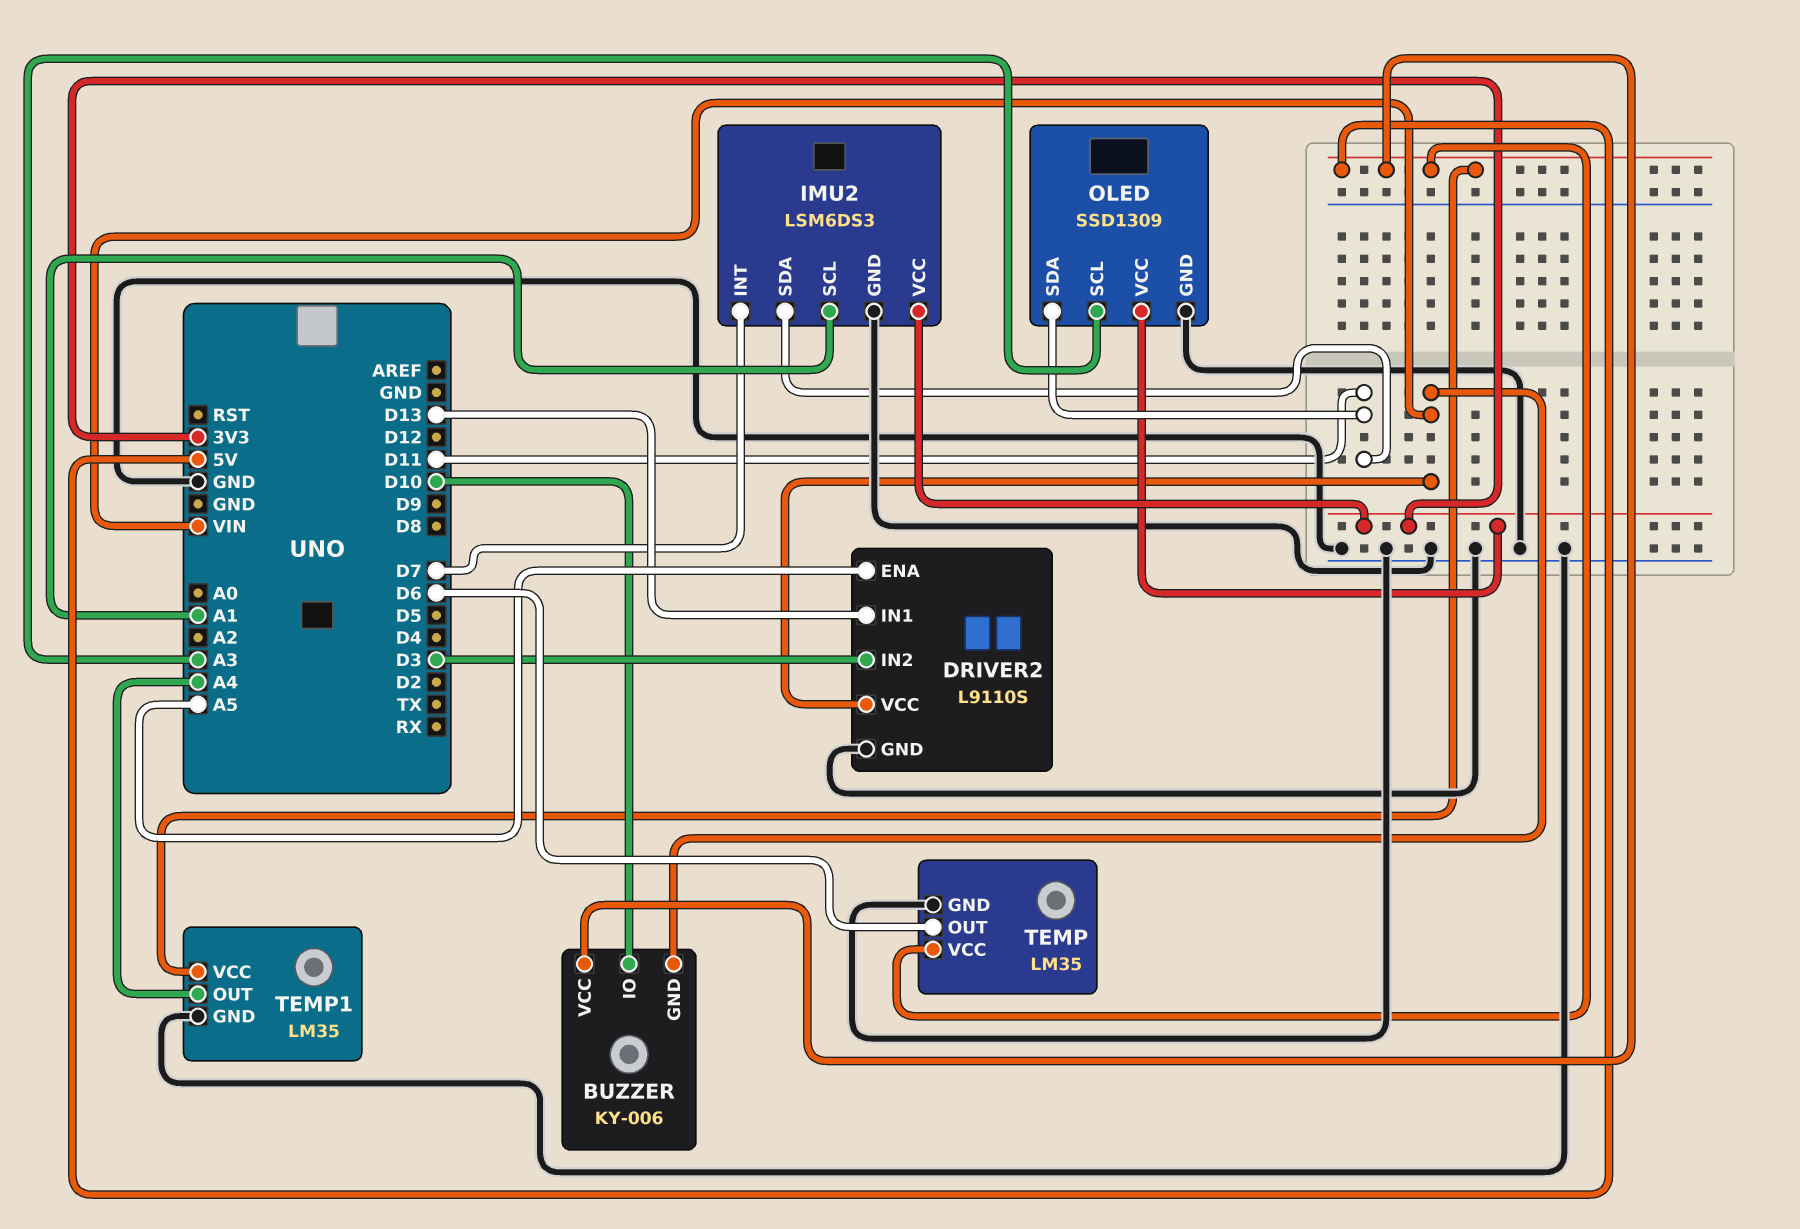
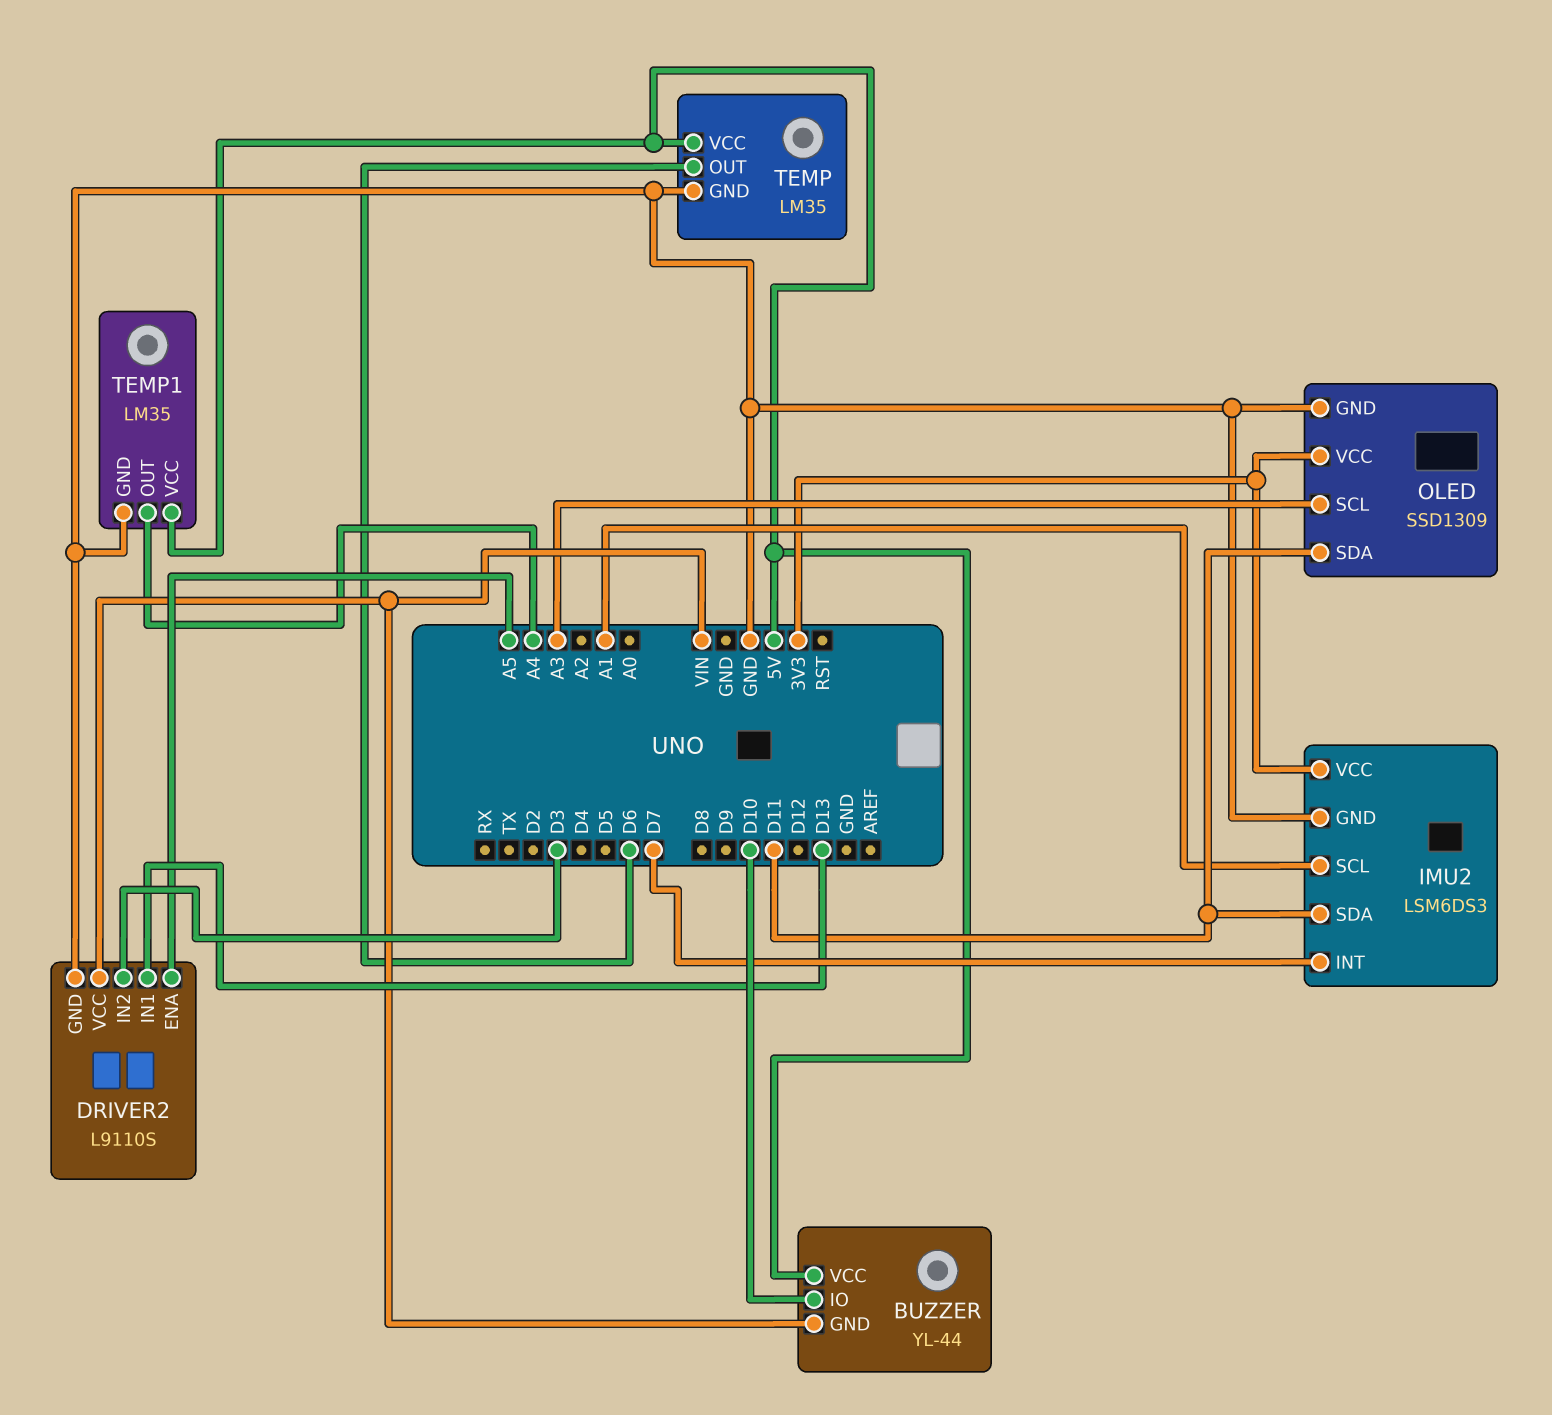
BUZZER: KY-006 -> YL-44

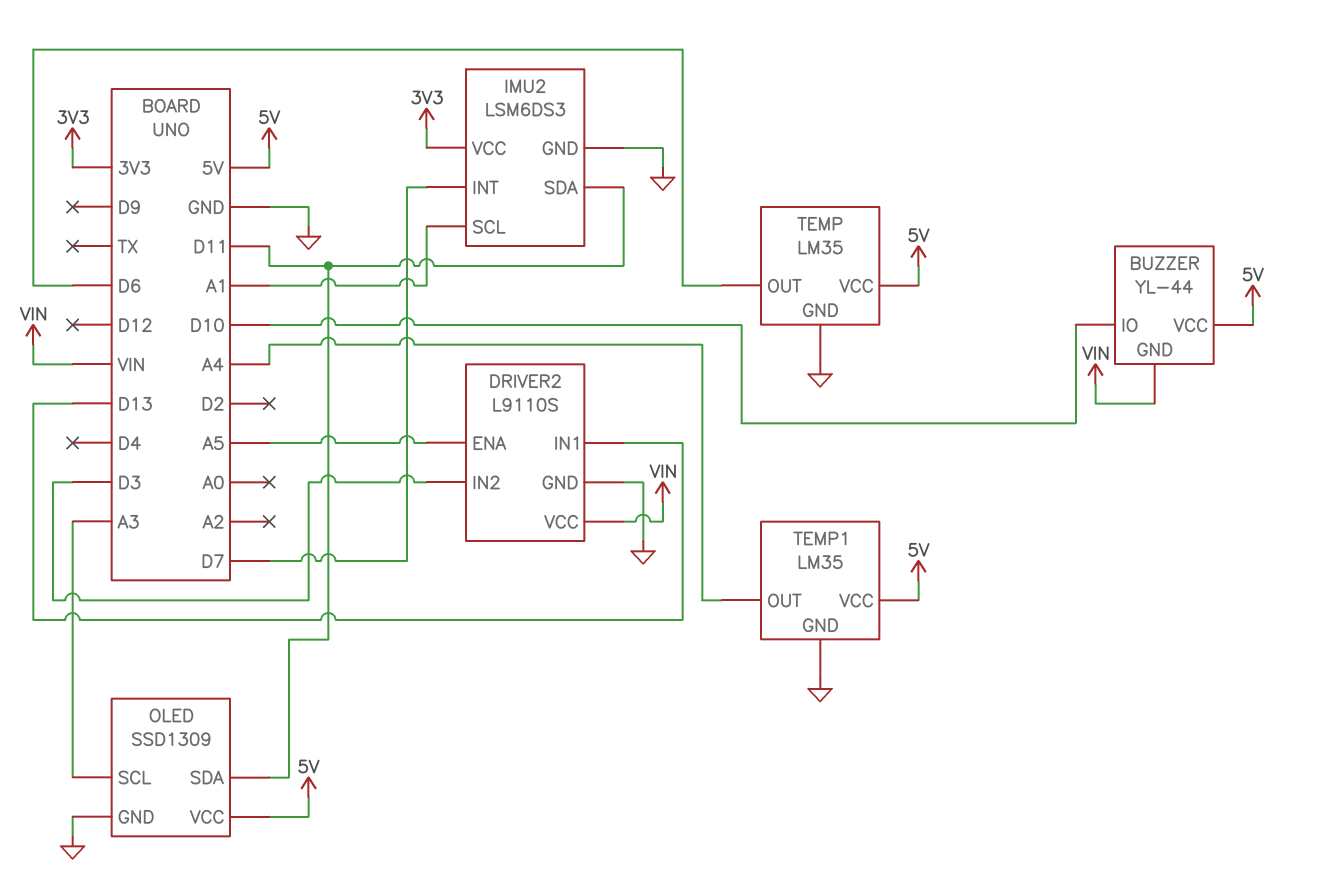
OLED pin VCC: 3V3 -> 5V

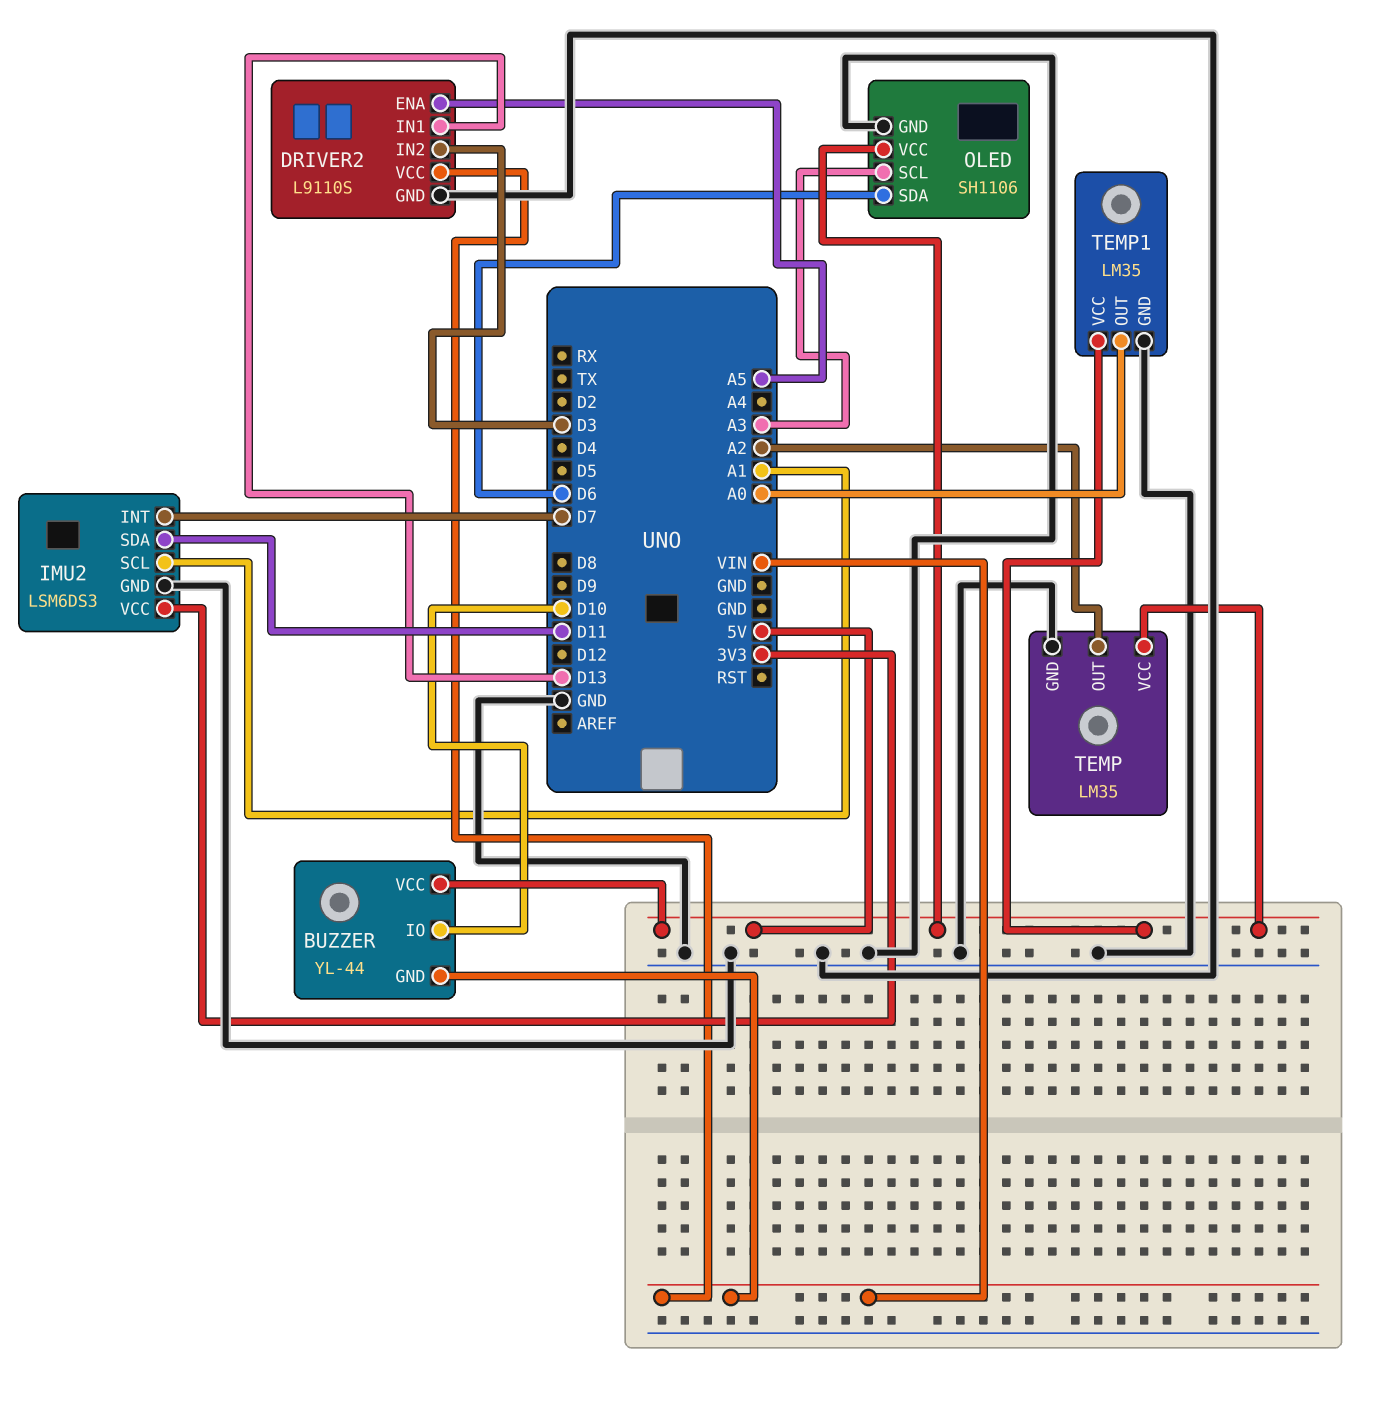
OLED: SSD1309 -> SH1106
OLED pin SDA: D11 -> D6
TEMP pin OUT: D6 -> A2
TEMP1 pin OUT: A4 -> A0

